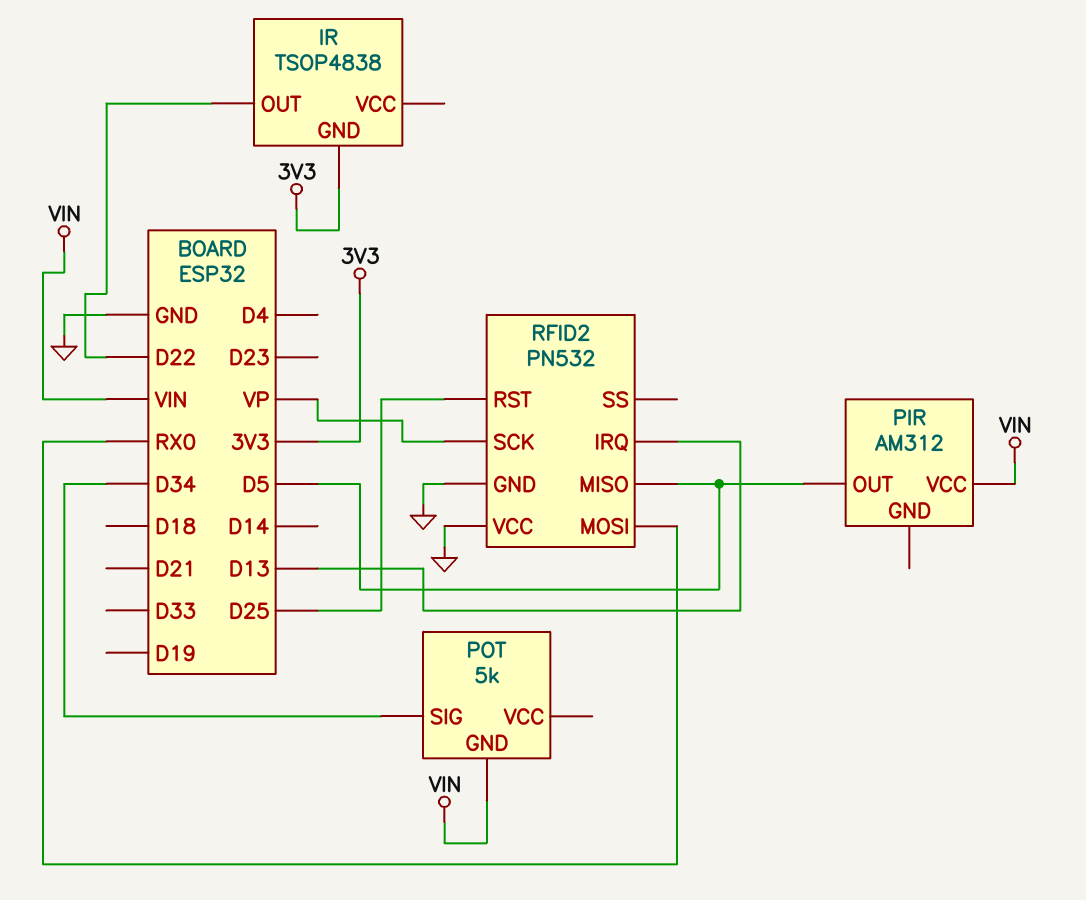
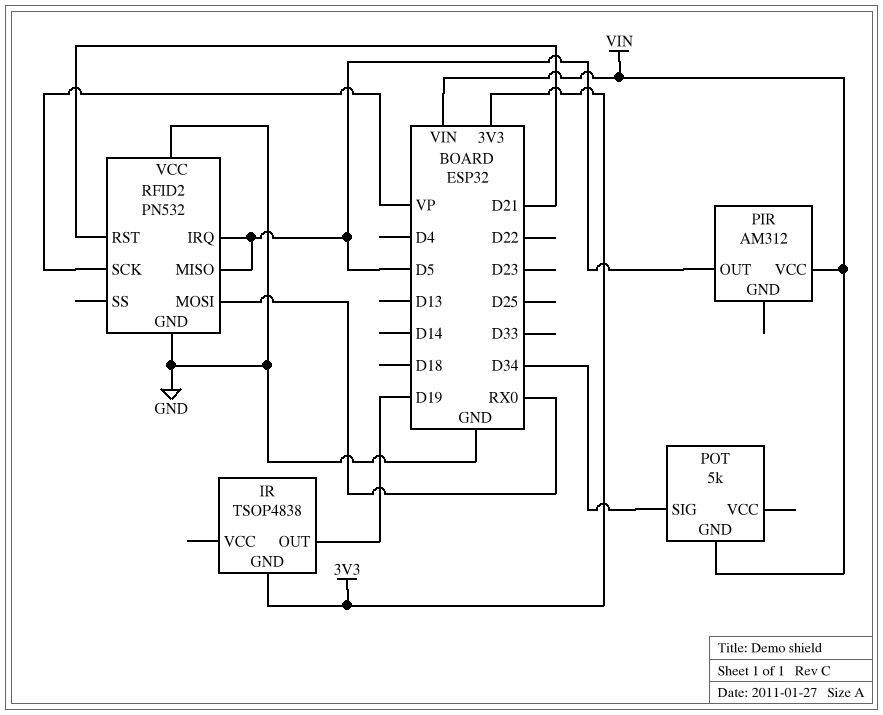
IR pin OUT: D22 -> D19
RFID2 pin IRQ: D13 -> D5
RFID2 pin RST: D25 -> D21

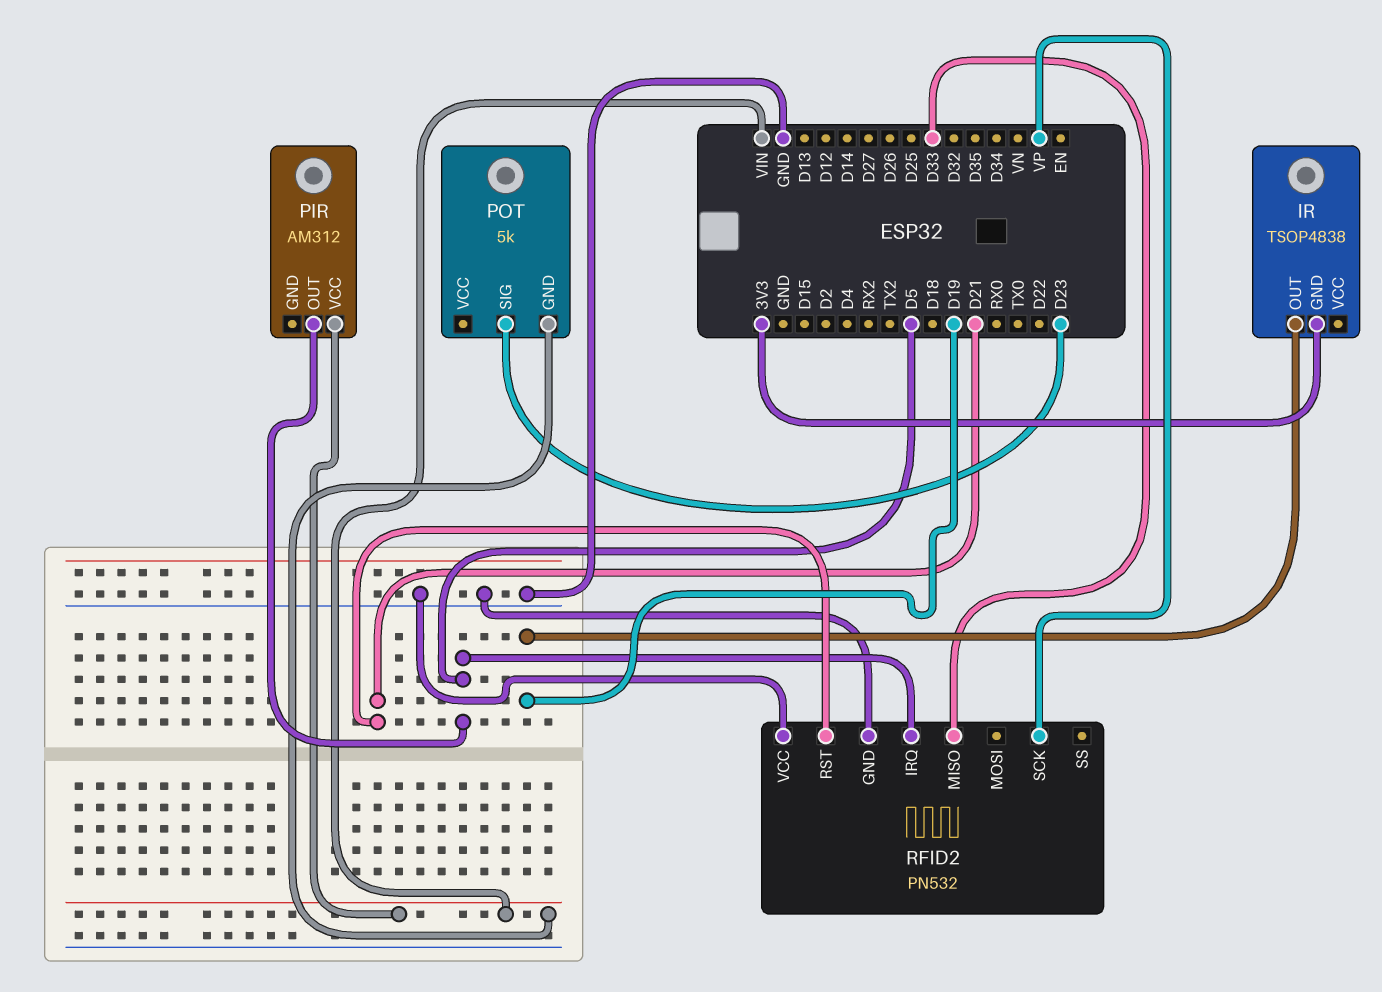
POT pin SIG: D34 -> D23
RFID2 pin MISO: D5 -> D33
RFID2 pin MOSI: RX0 -> none

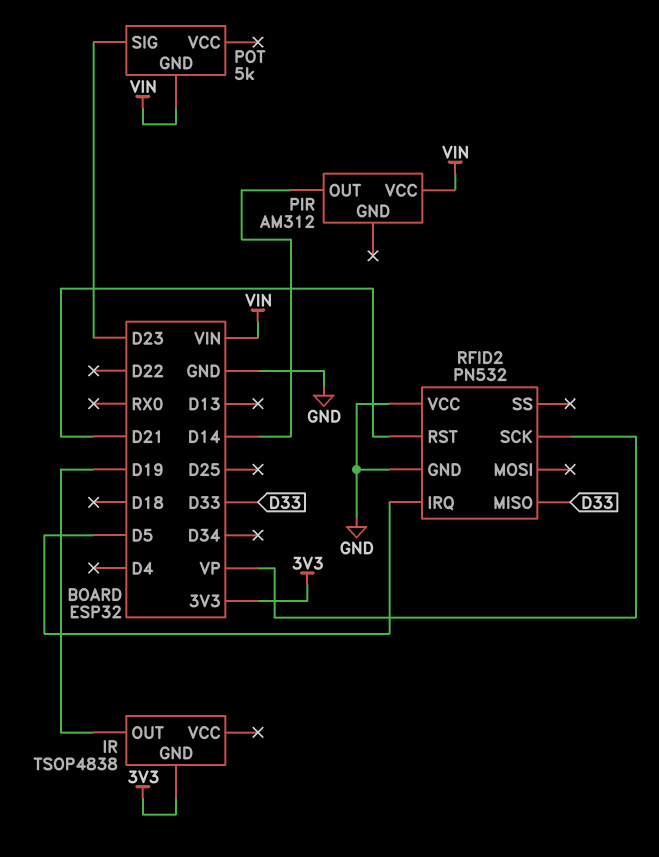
PIR pin OUT: D5 -> D14

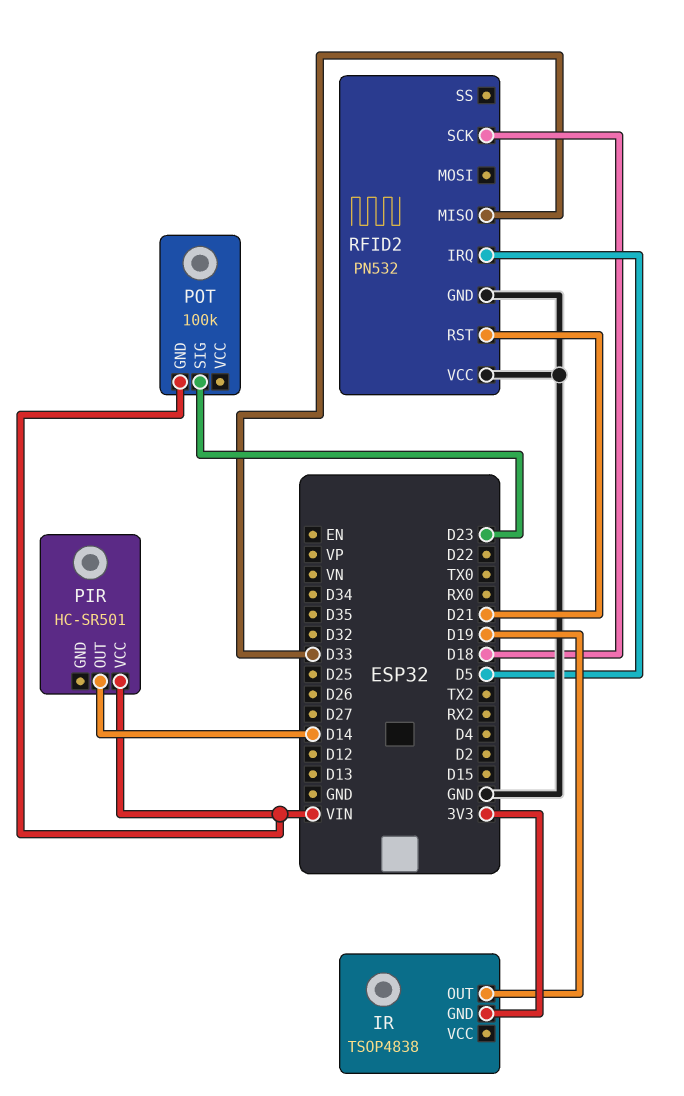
PIR: AM312 -> HC-SR501
POT: 5k -> 100k
RFID2 pin SCK: VP -> D18

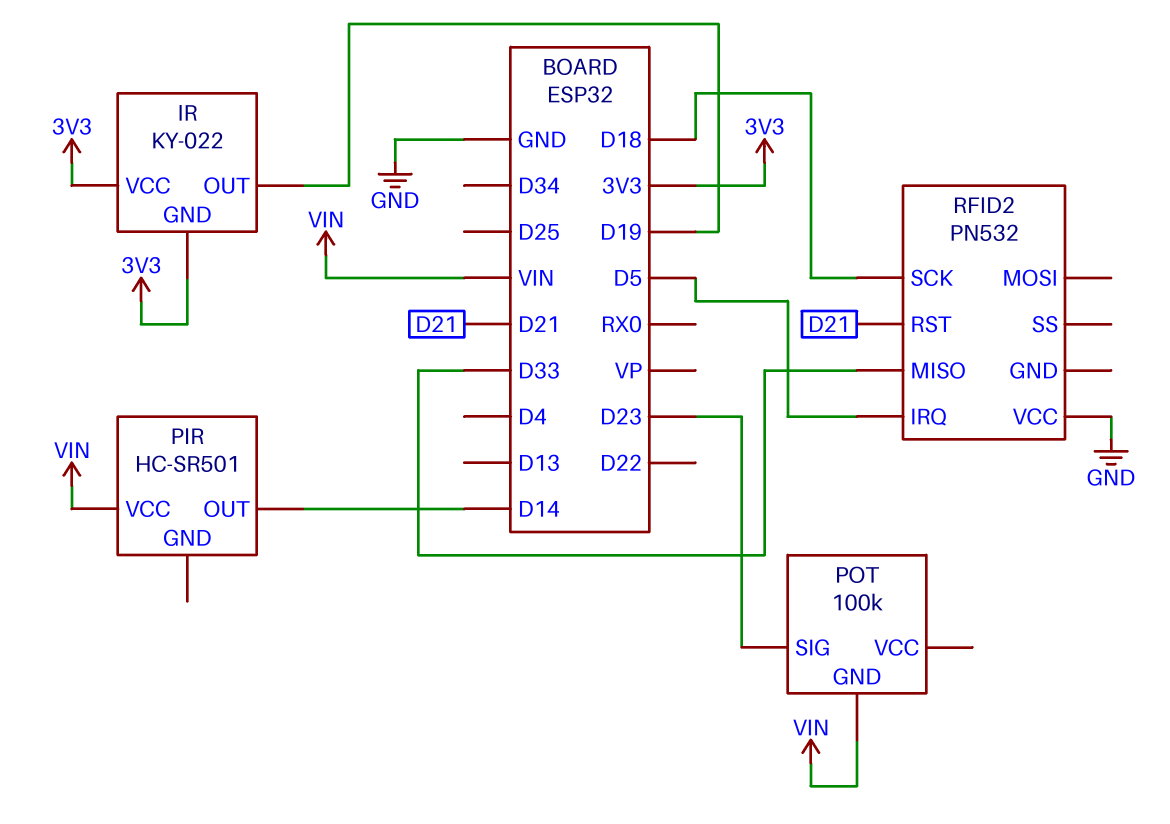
IR: TSOP4838 -> KY-022
IR pin VCC: none -> 3V3
RFID2 pin GND: GND -> none

